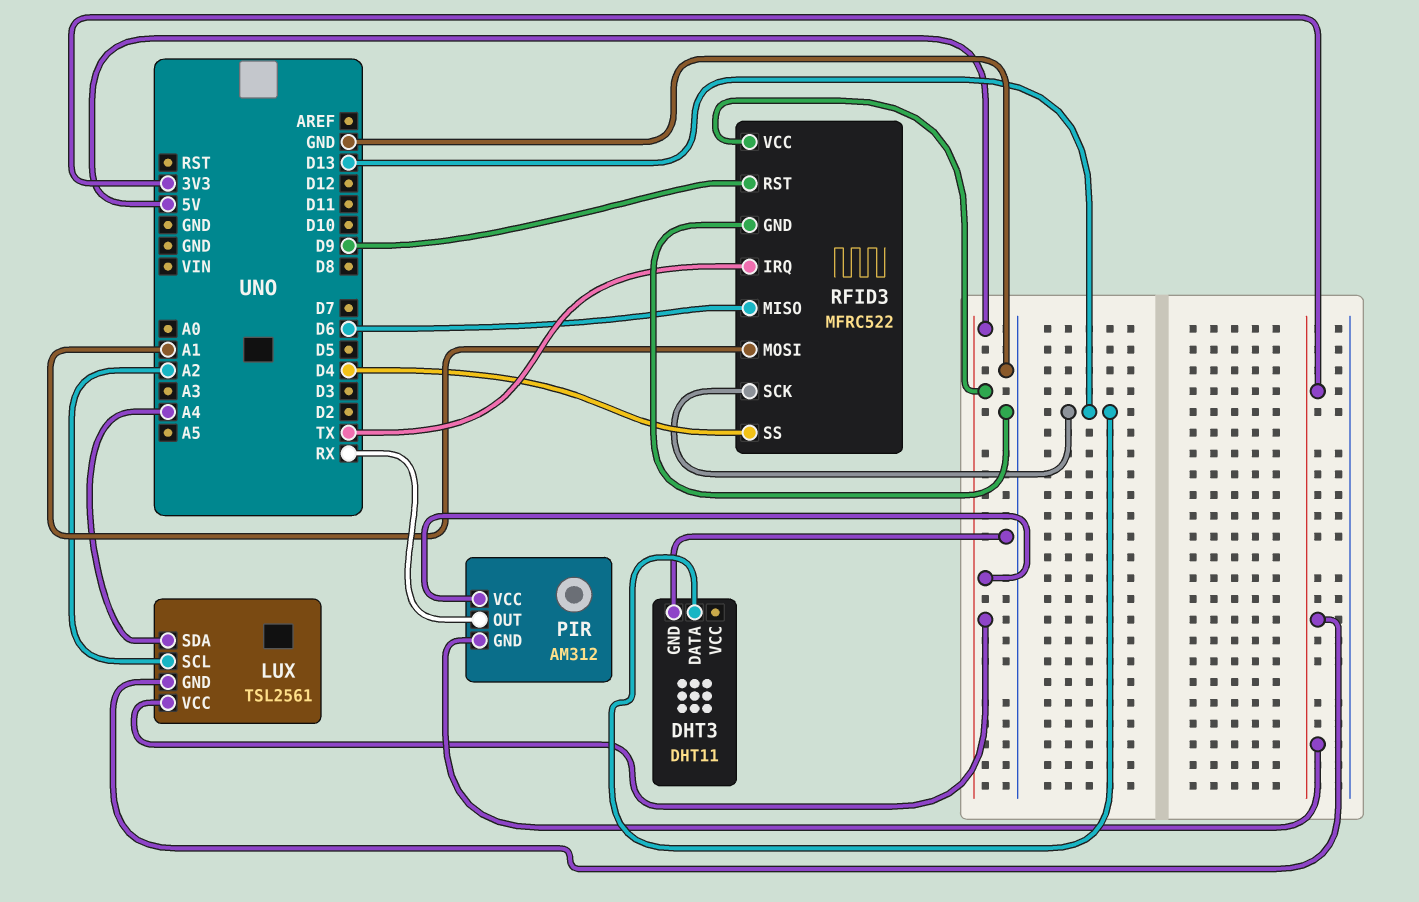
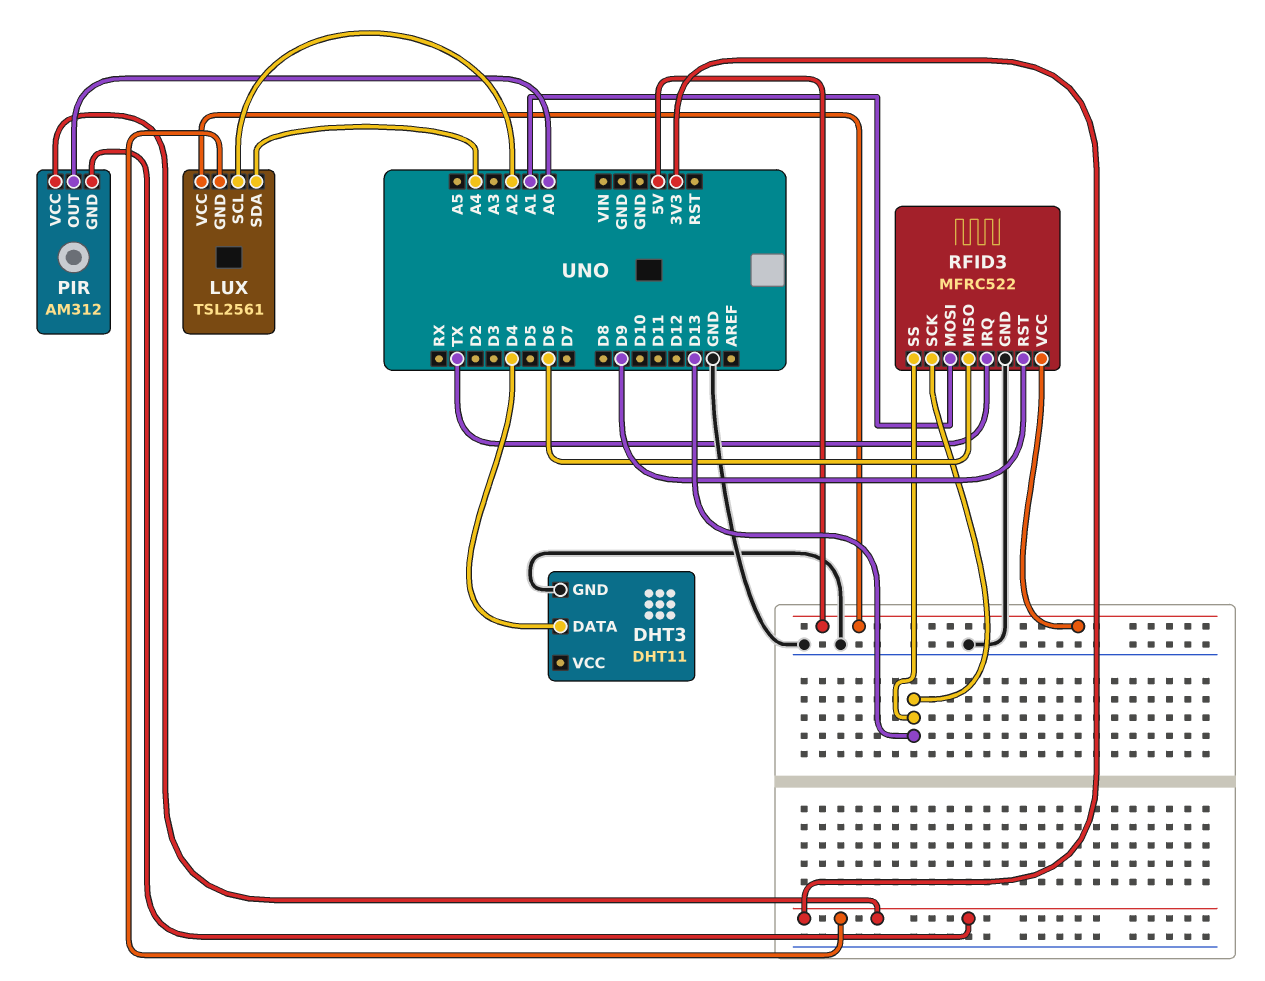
DHT3 pin DATA: D13 -> D4
PIR pin OUT: RX -> A0
PIR pin VCC: 5V -> 3V3
RFID3 pin SS: D4 -> D13

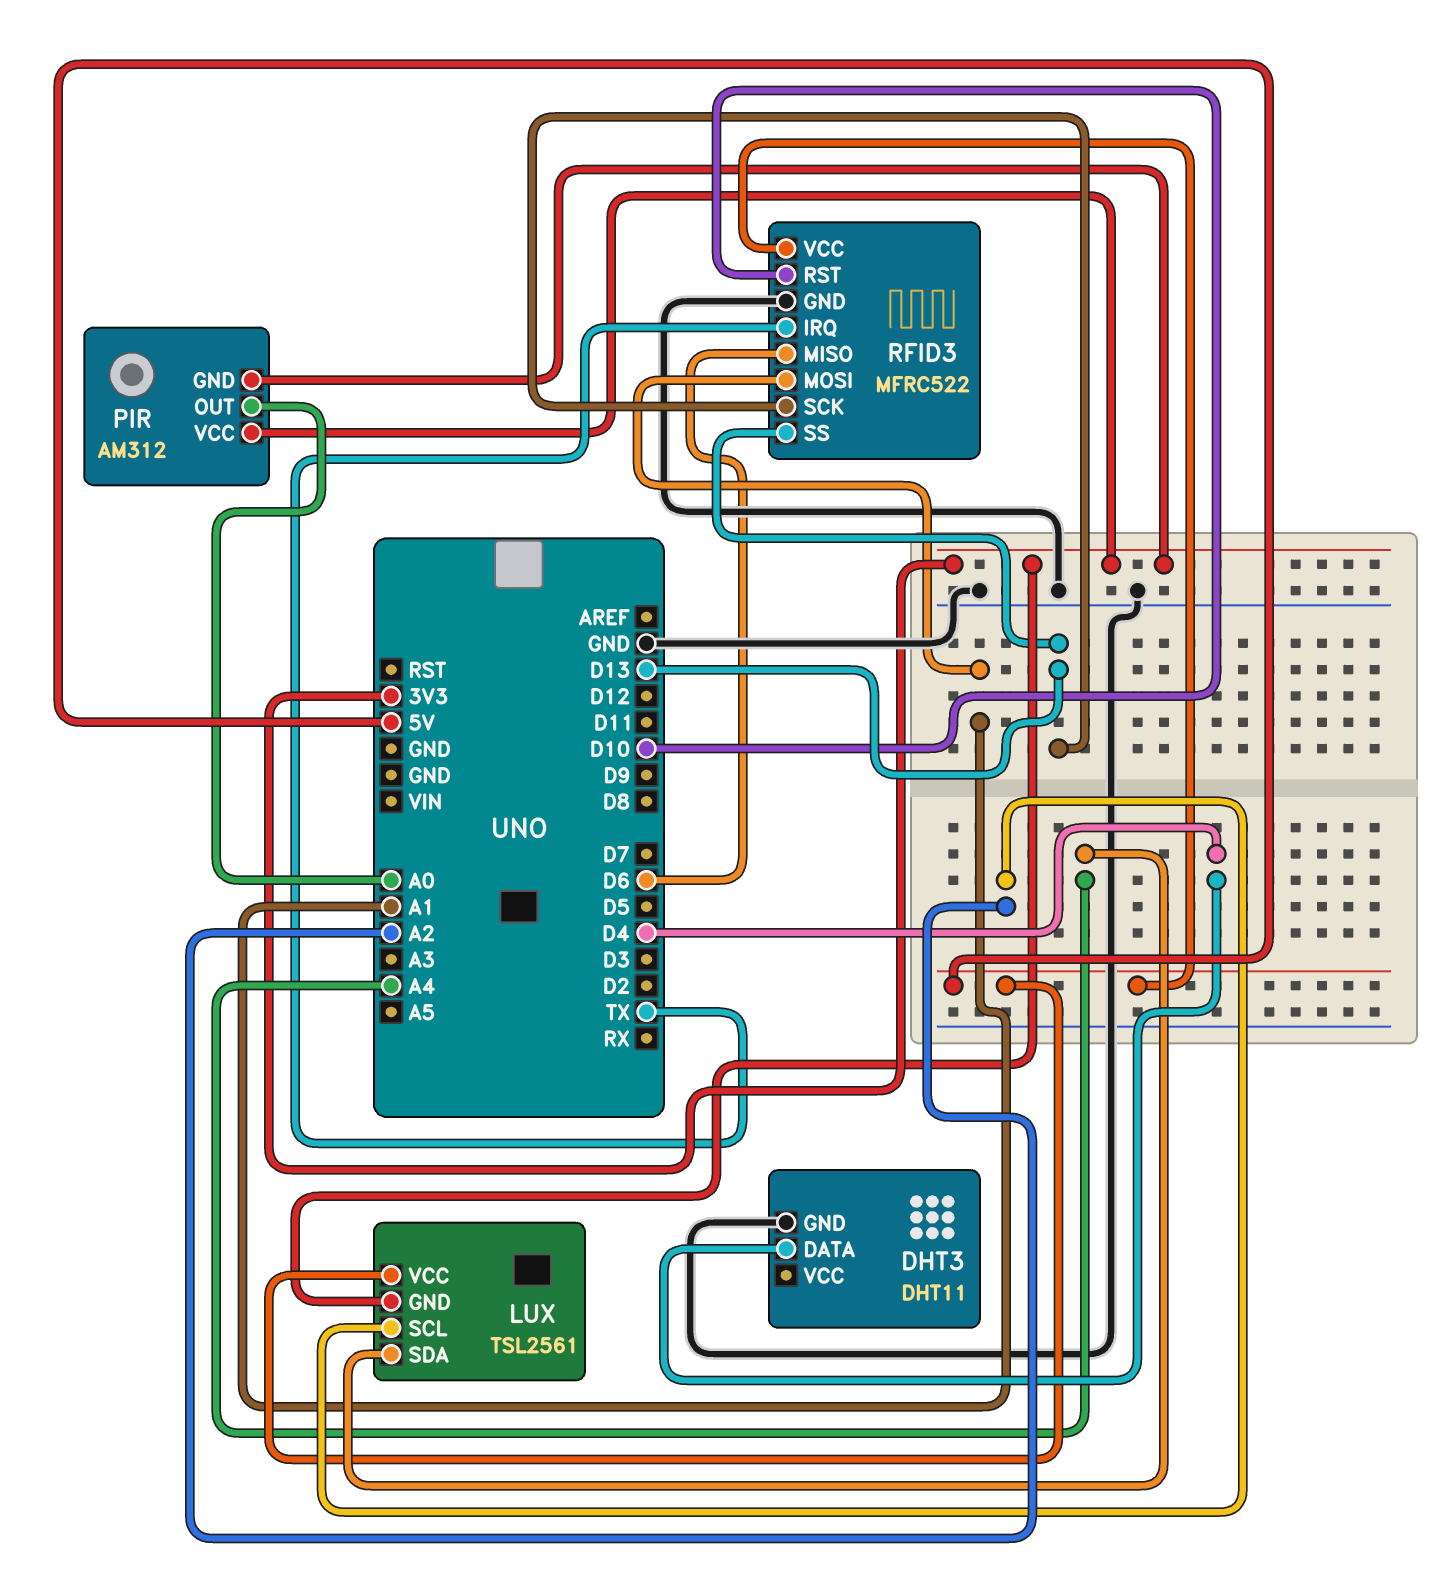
RFID3 pin RST: D9 -> D10

